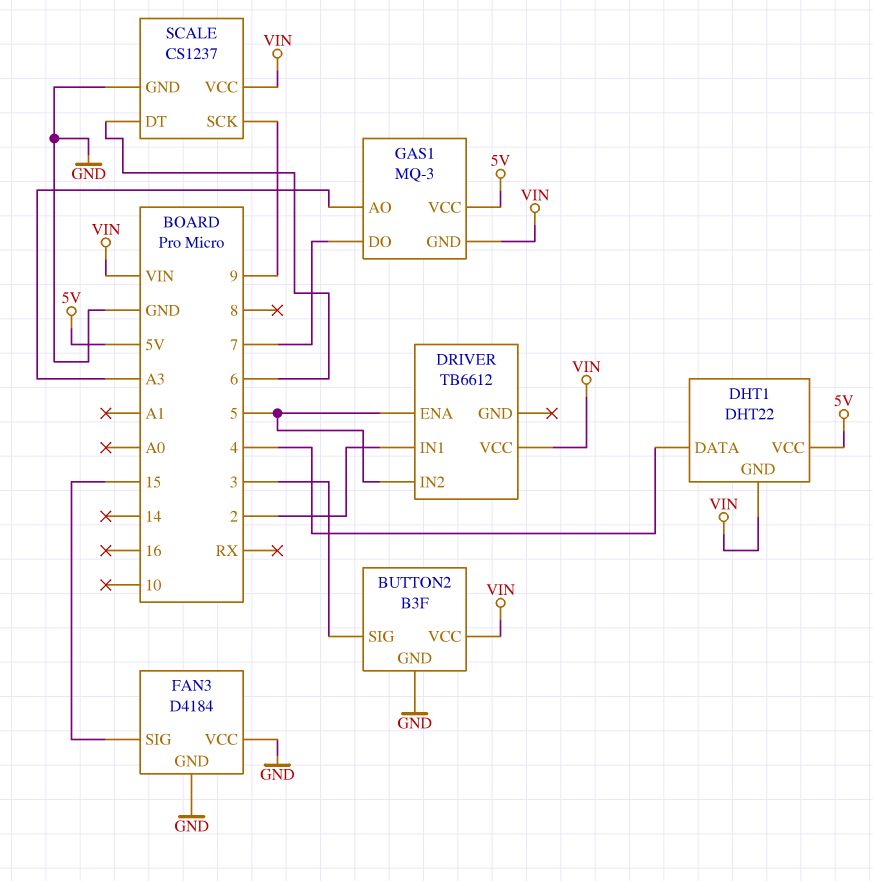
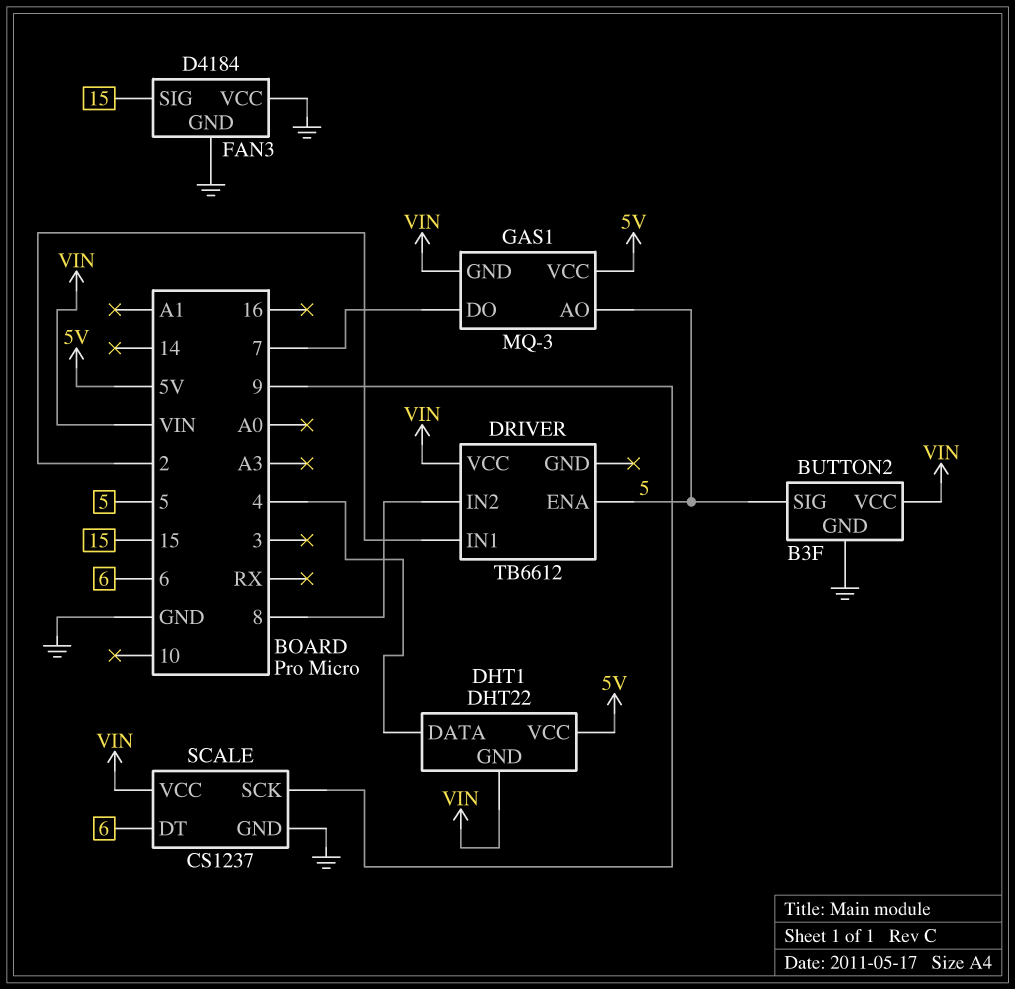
BUTTON2 pin SIG: 3 -> 5
DRIVER pin IN2: 5 -> 8
GAS1 pin AO: A3 -> 5

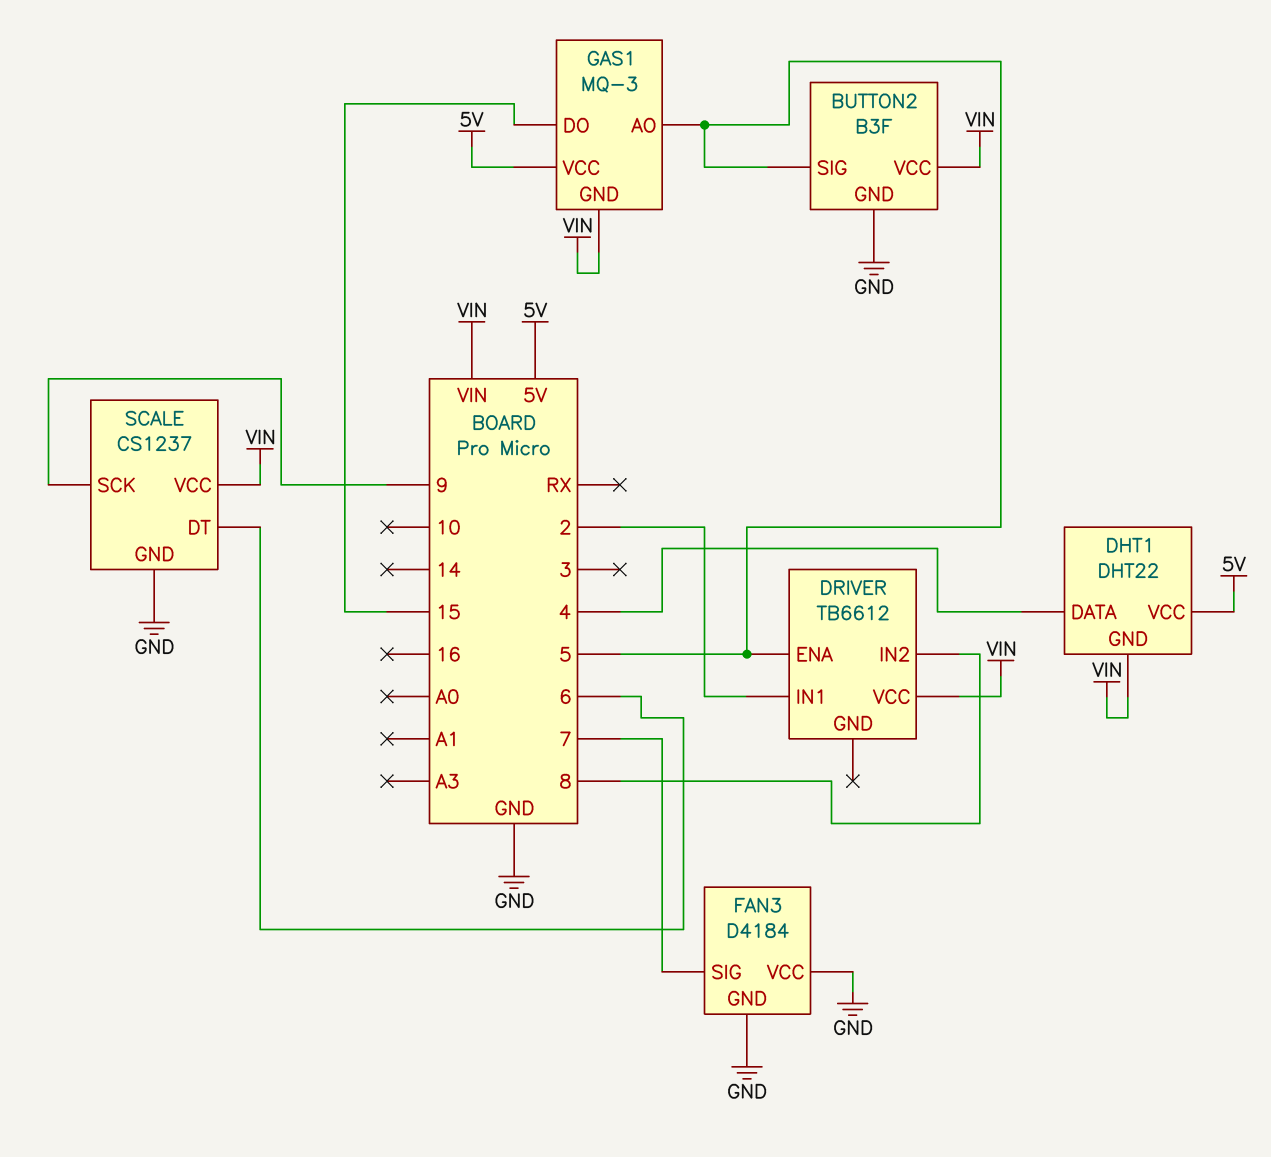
FAN3 pin SIG: 15 -> 7
GAS1 pin DO: 7 -> 15

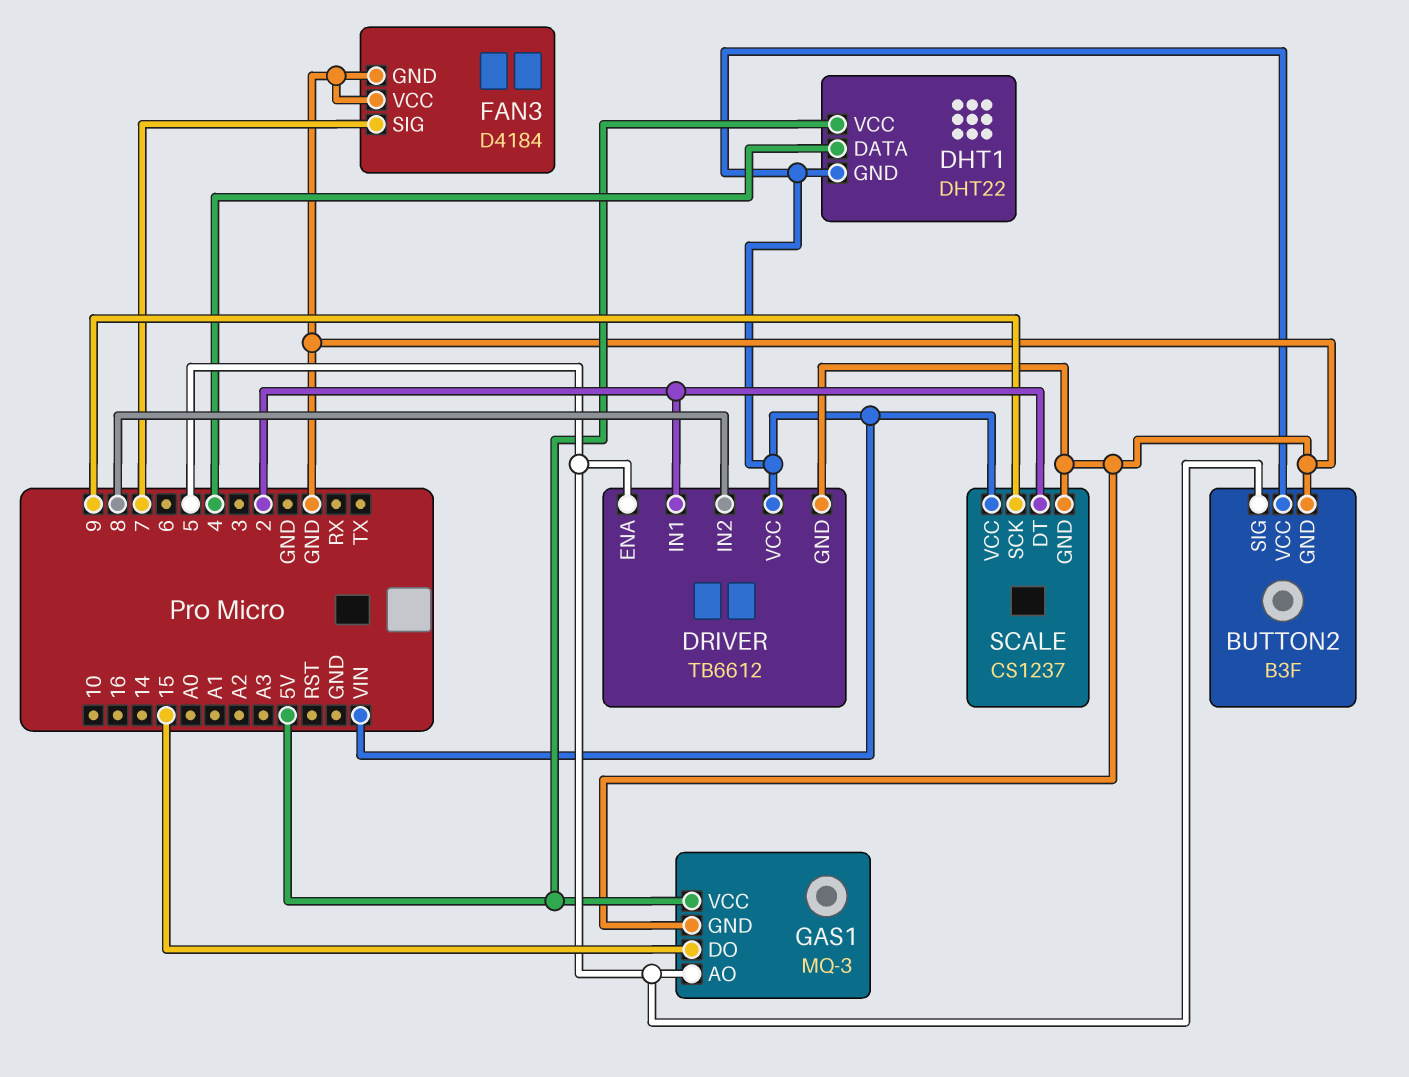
DRIVER pin GND: none -> GND
GAS1 pin GND: VIN -> GND
SCALE pin DT: 6 -> 2

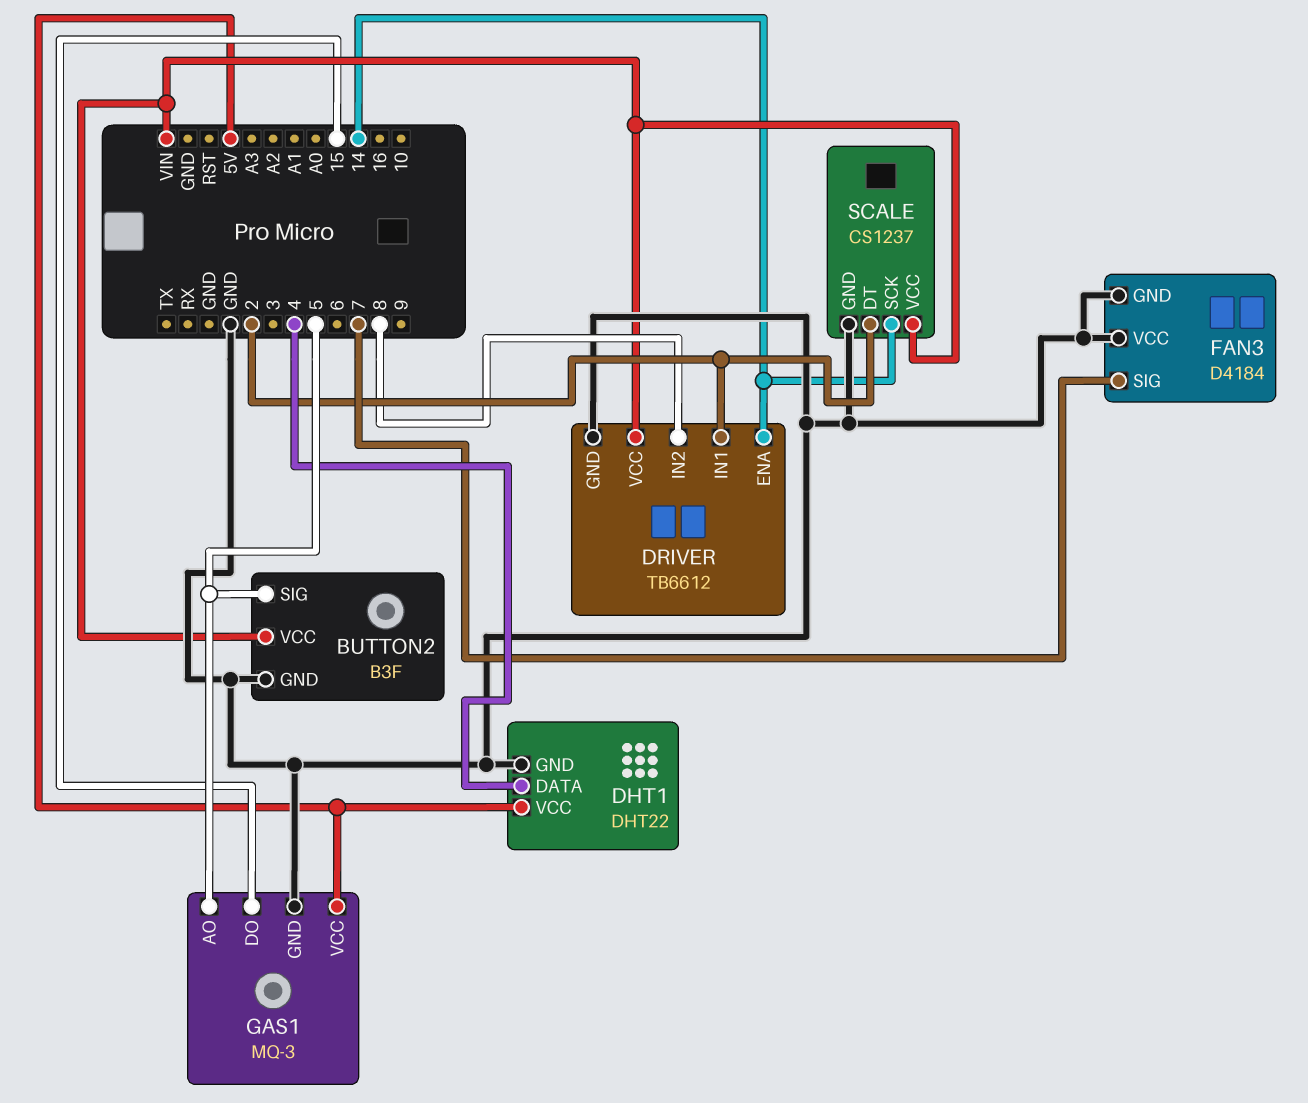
DHT1 pin GND: VIN -> GND
DRIVER pin ENA: 5 -> 14
SCALE pin SCK: 9 -> 14

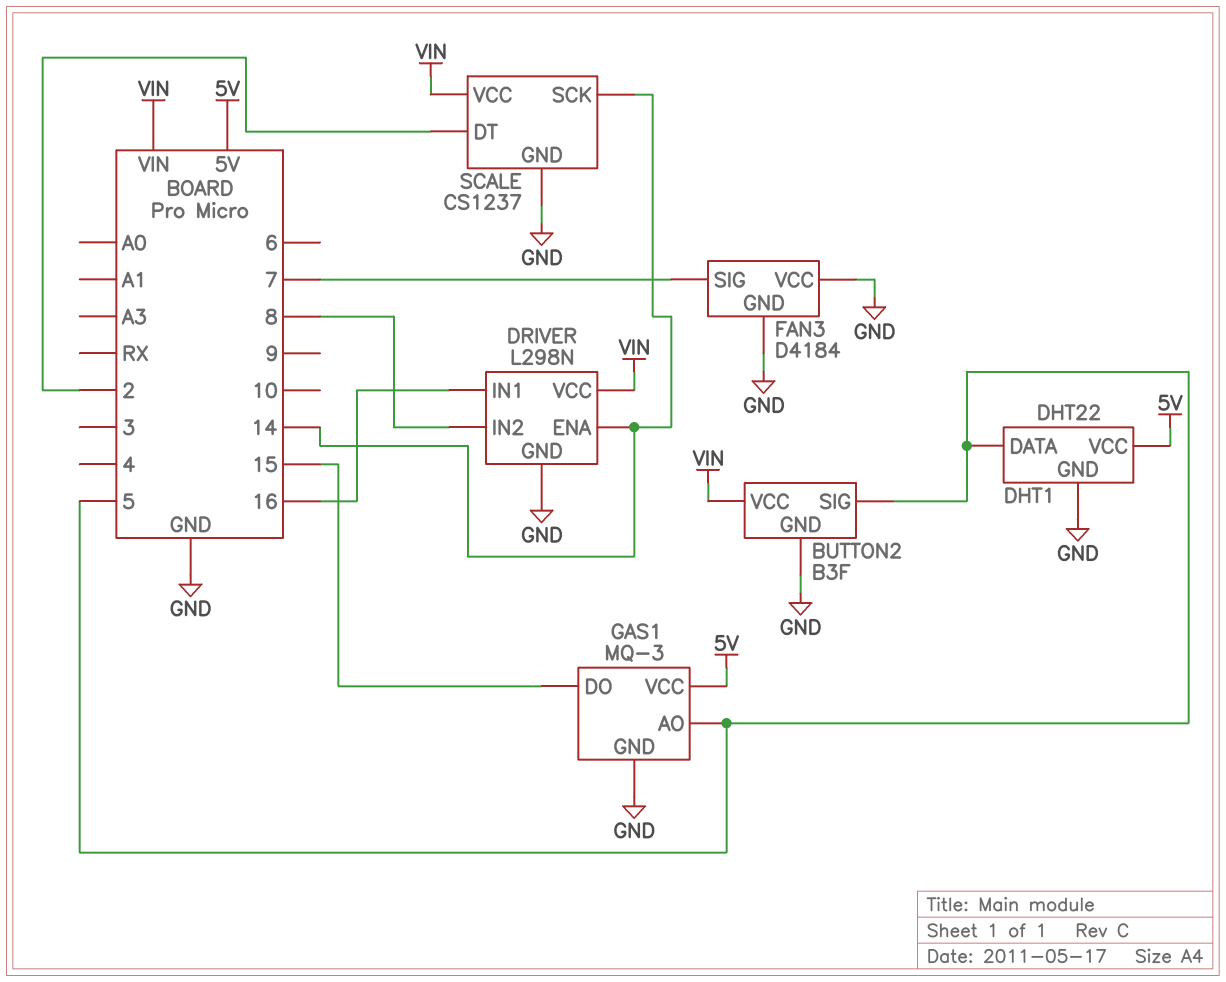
DHT1 pin DATA: 4 -> 5
DRIVER: TB6612 -> L298N
DRIVER pin IN1: 2 -> 16

